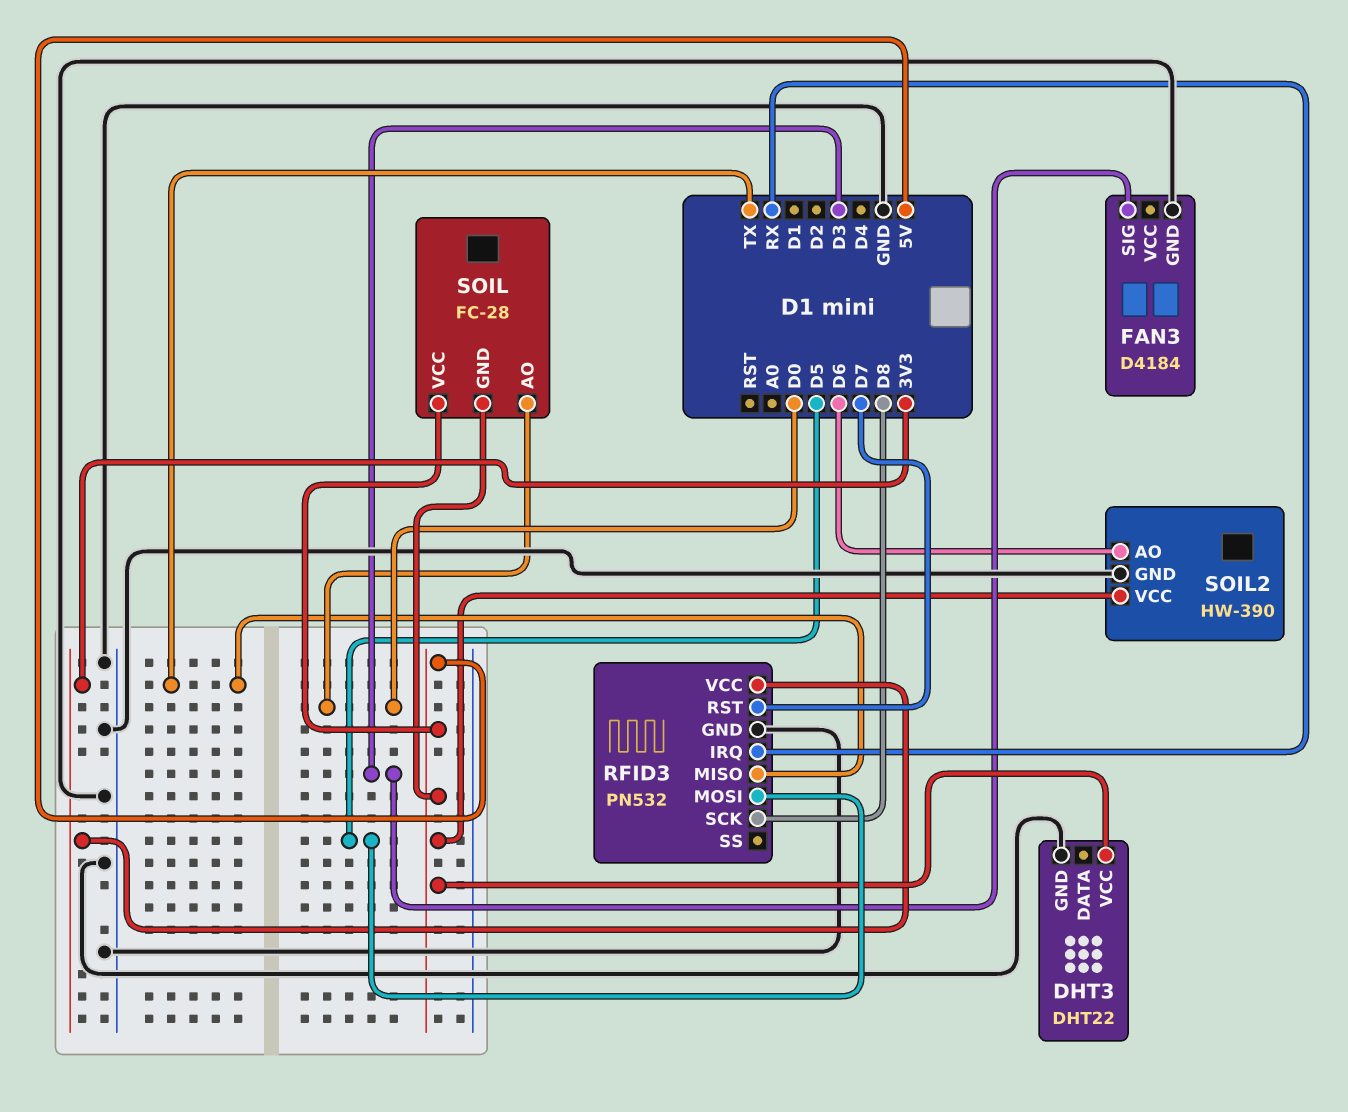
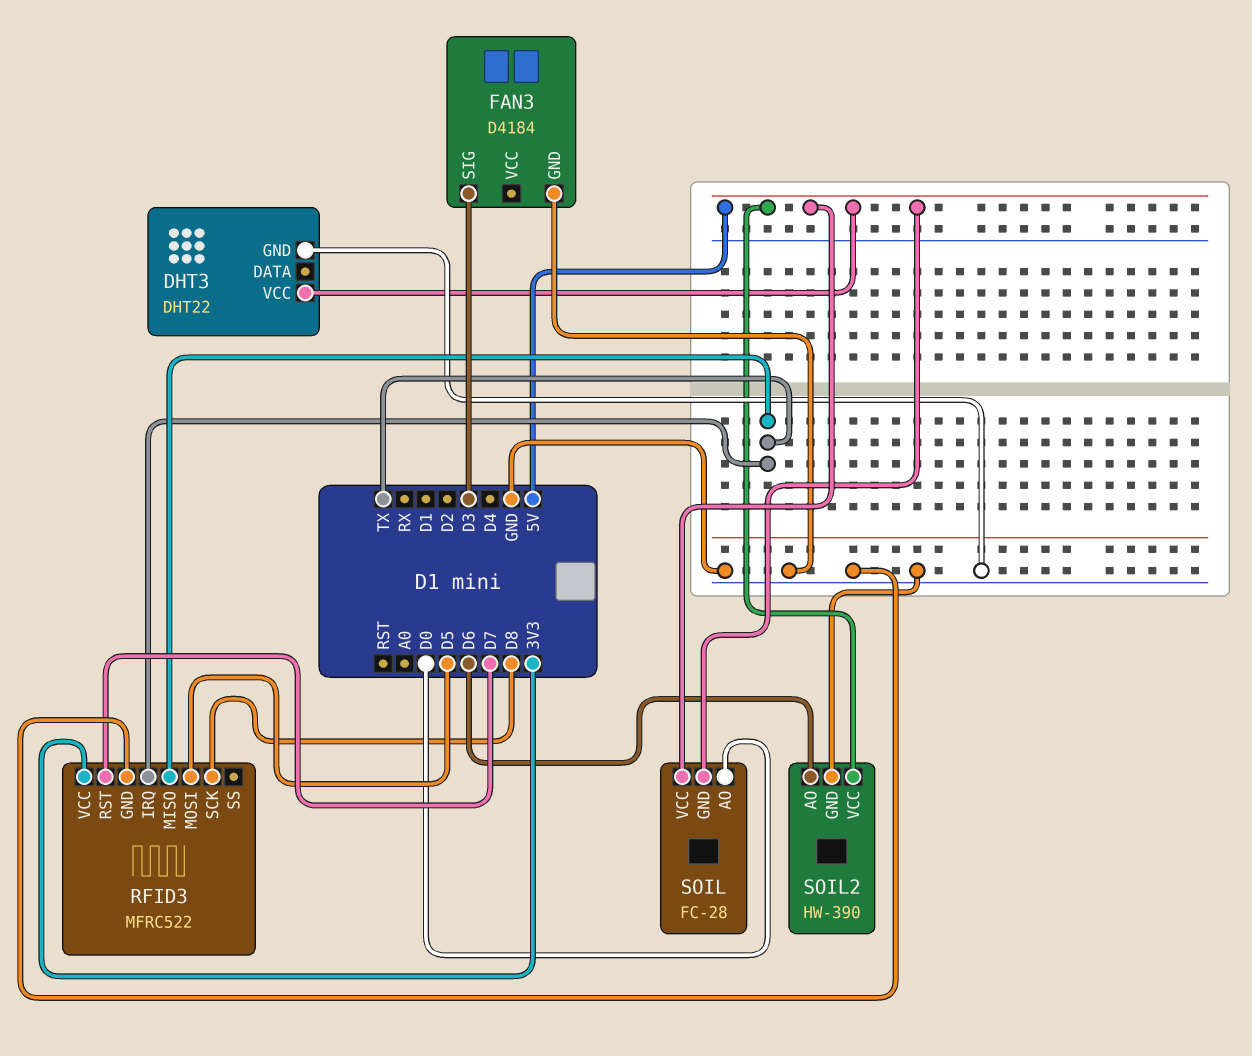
RFID3: PN532 -> MFRC522
RFID3 pin IRQ: RX -> TX

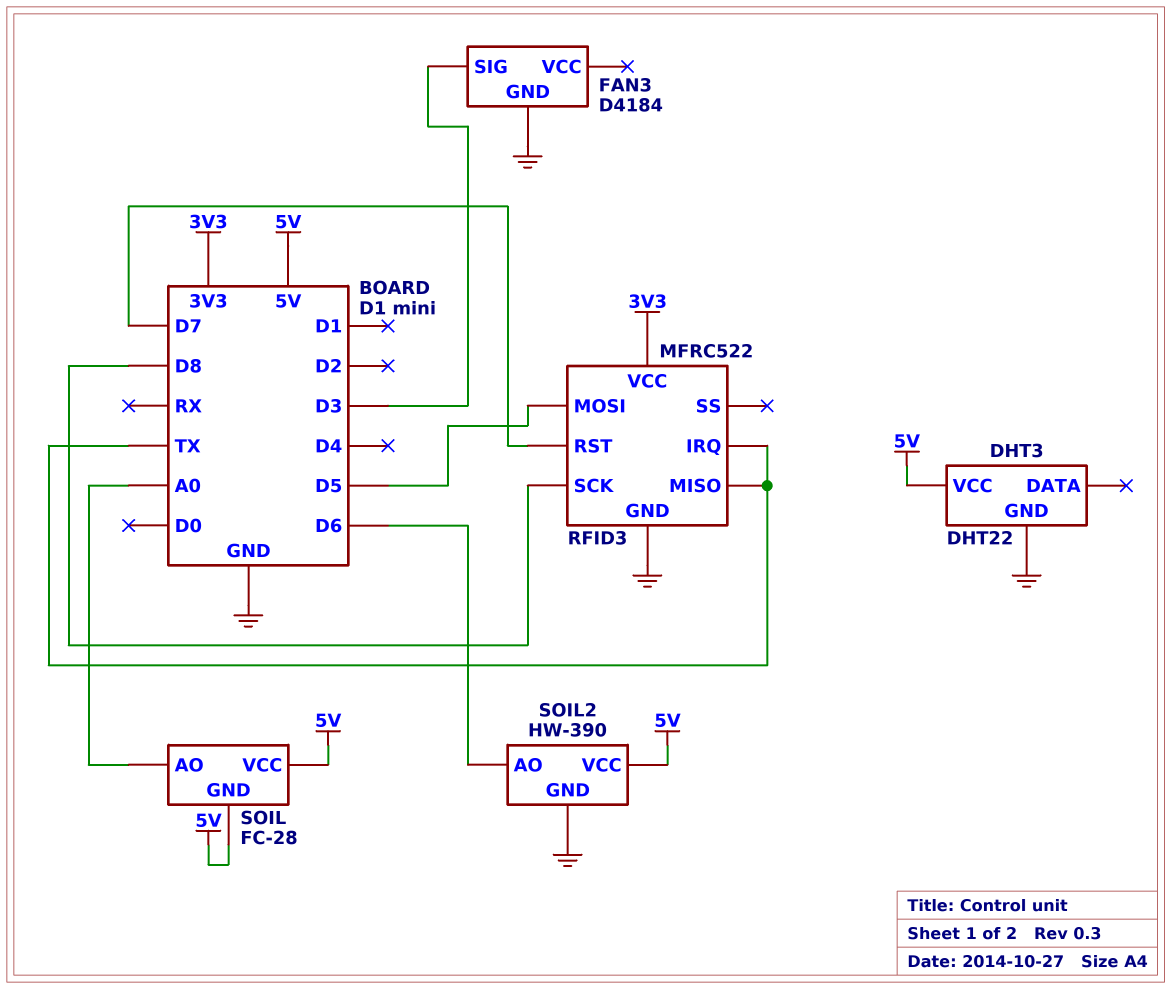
SOIL pin AO: D0 -> A0

